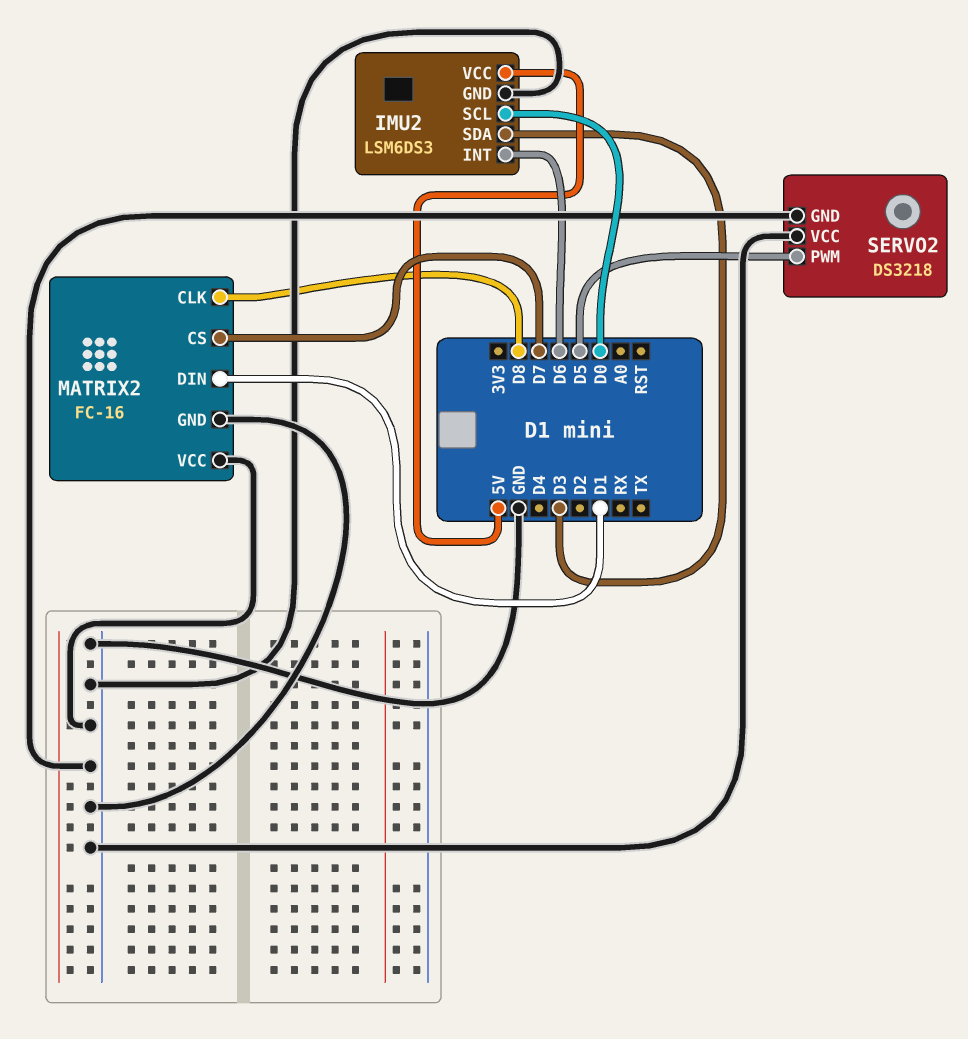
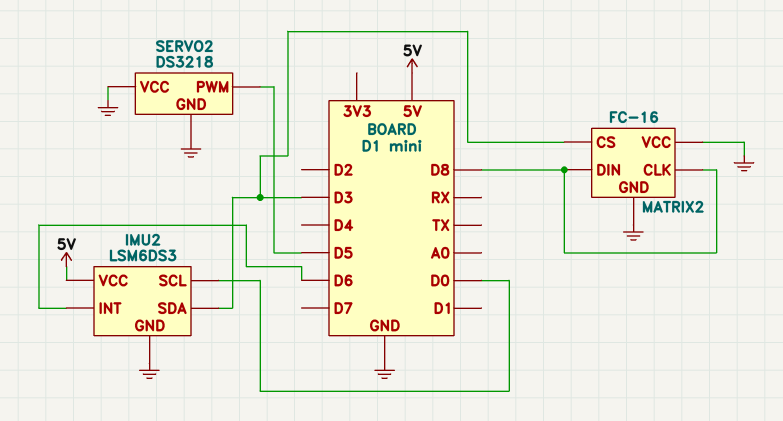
MATRIX2 pin CS: D7 -> D3
MATRIX2 pin DIN: D1 -> D8

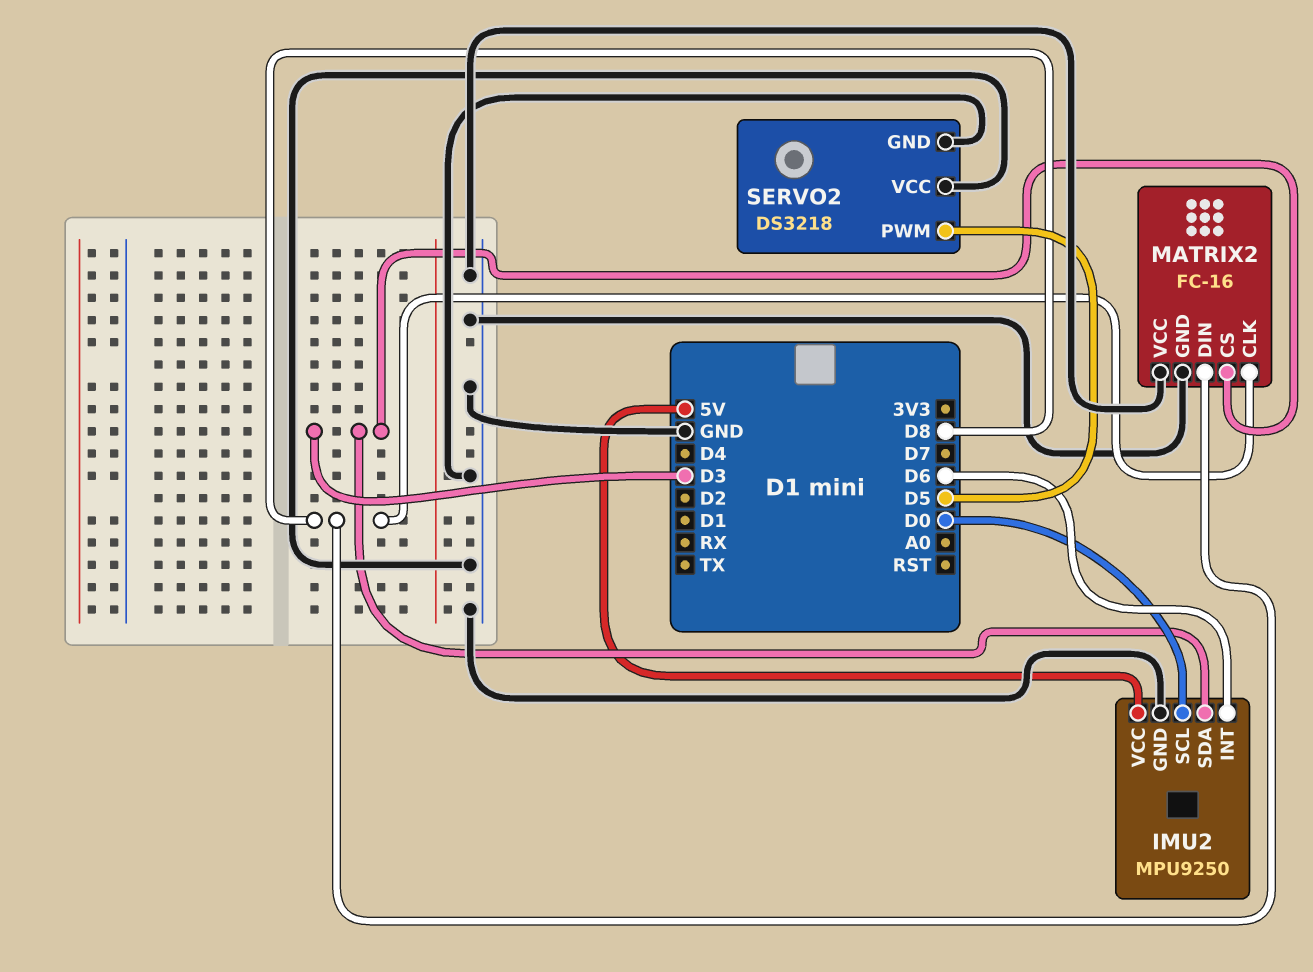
IMU2: LSM6DS3 -> MPU9250

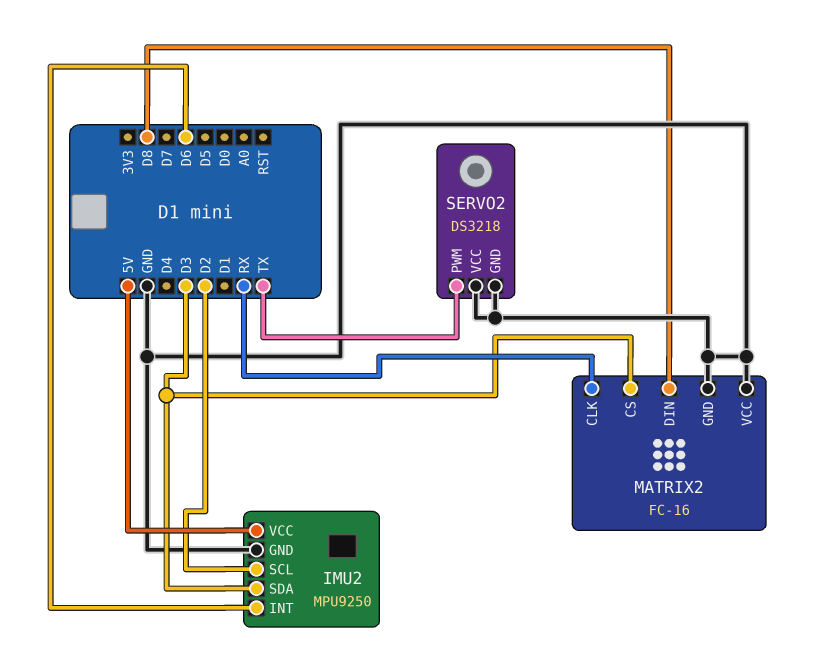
IMU2 pin SCL: D0 -> D2
MATRIX2 pin CLK: D8 -> RX
SERVO2 pin PWM: D5 -> TX

